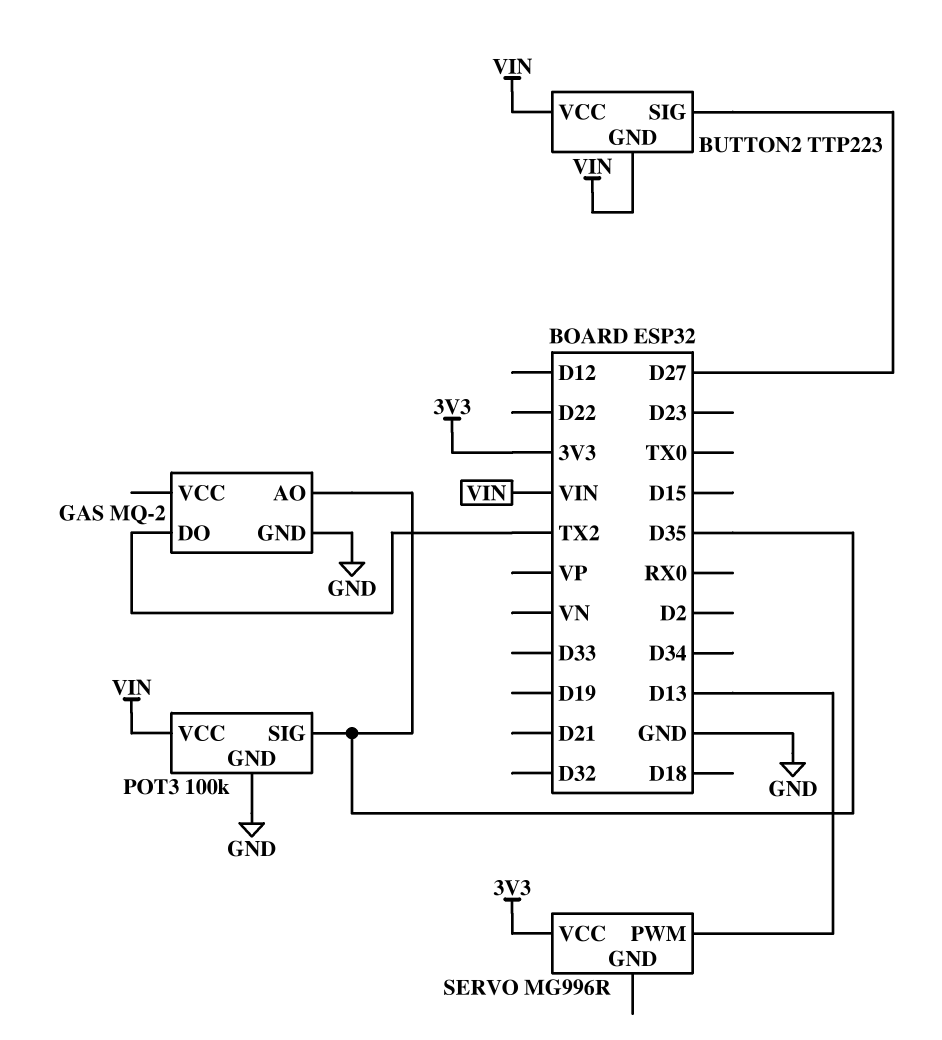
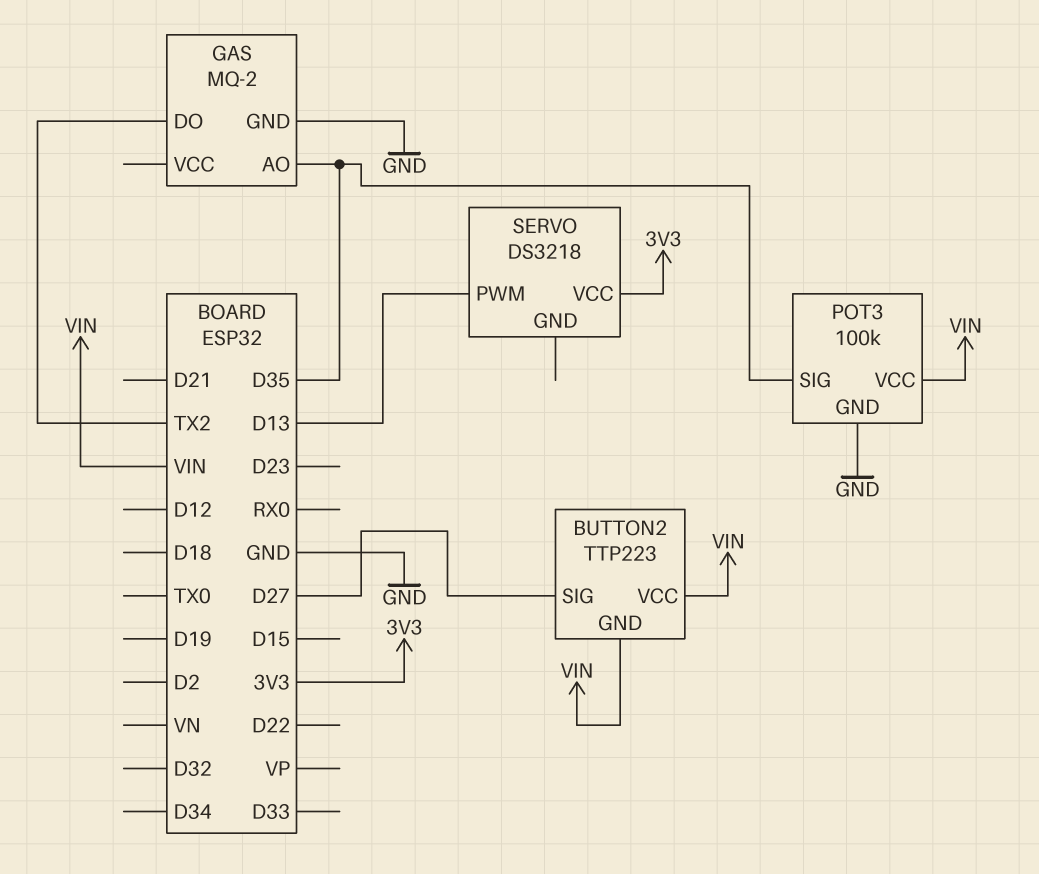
SERVO: MG996R -> DS3218

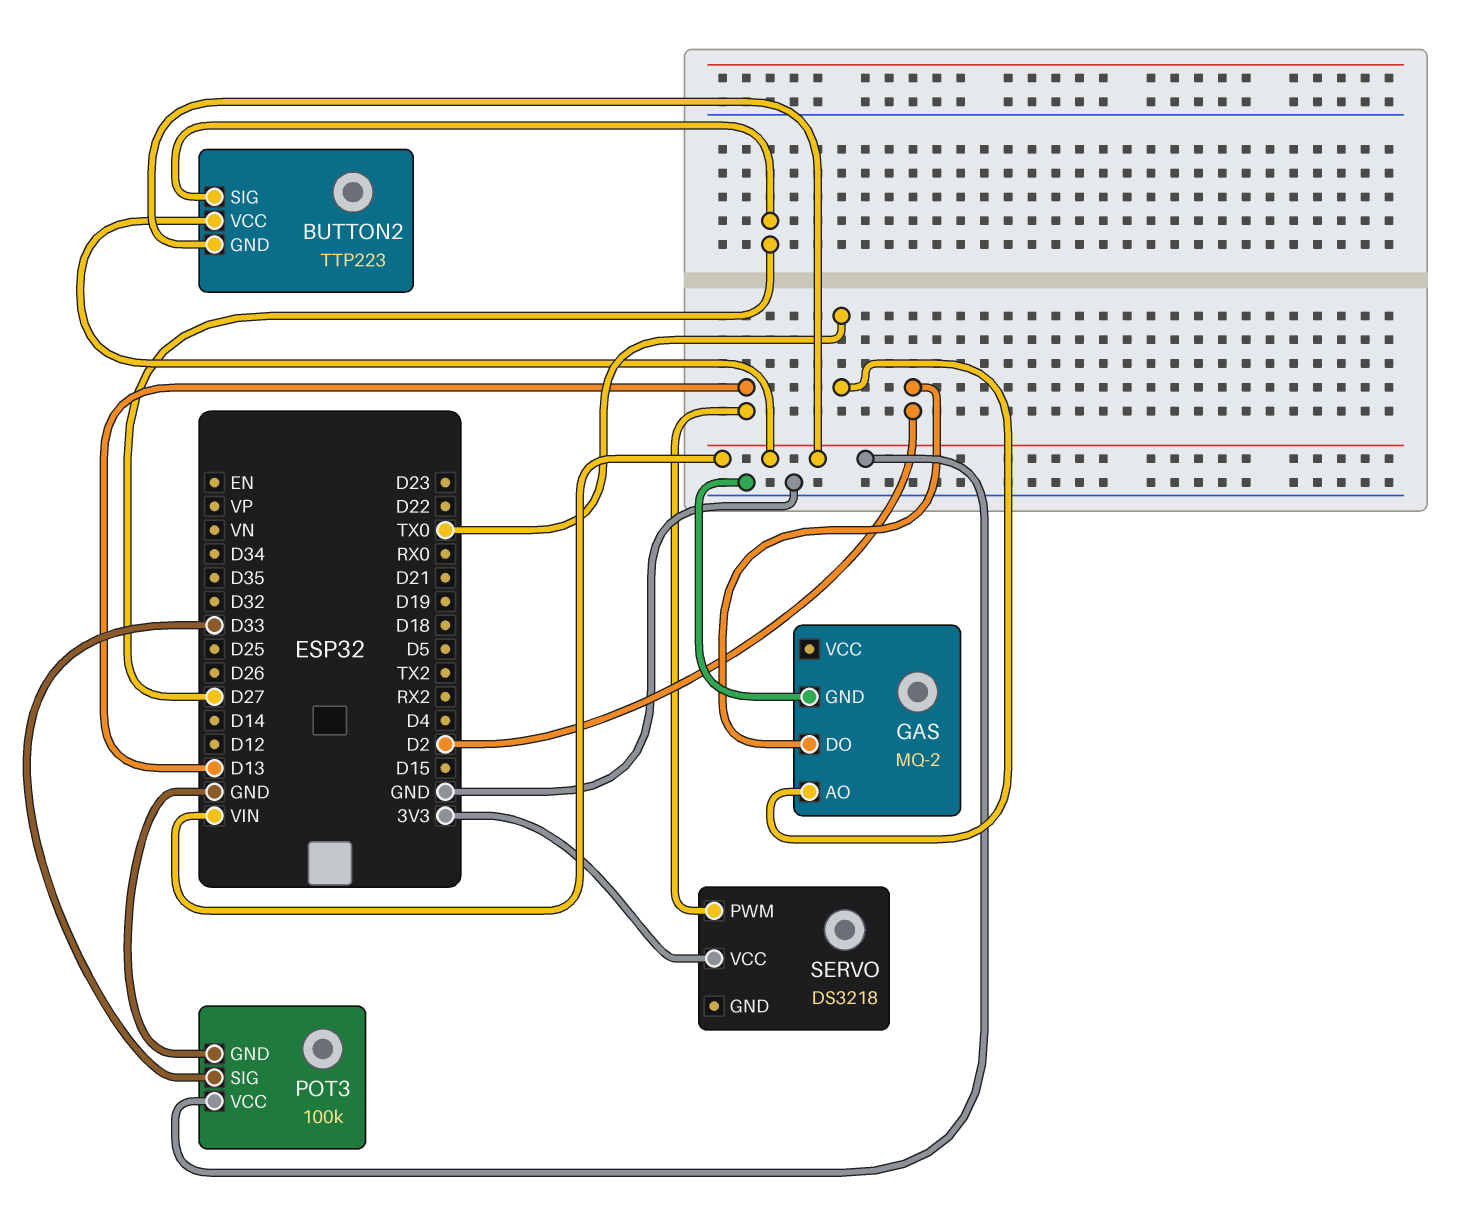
GAS pin AO: D35 -> TX0
GAS pin DO: TX2 -> D2
POT3 pin SIG: D35 -> D33

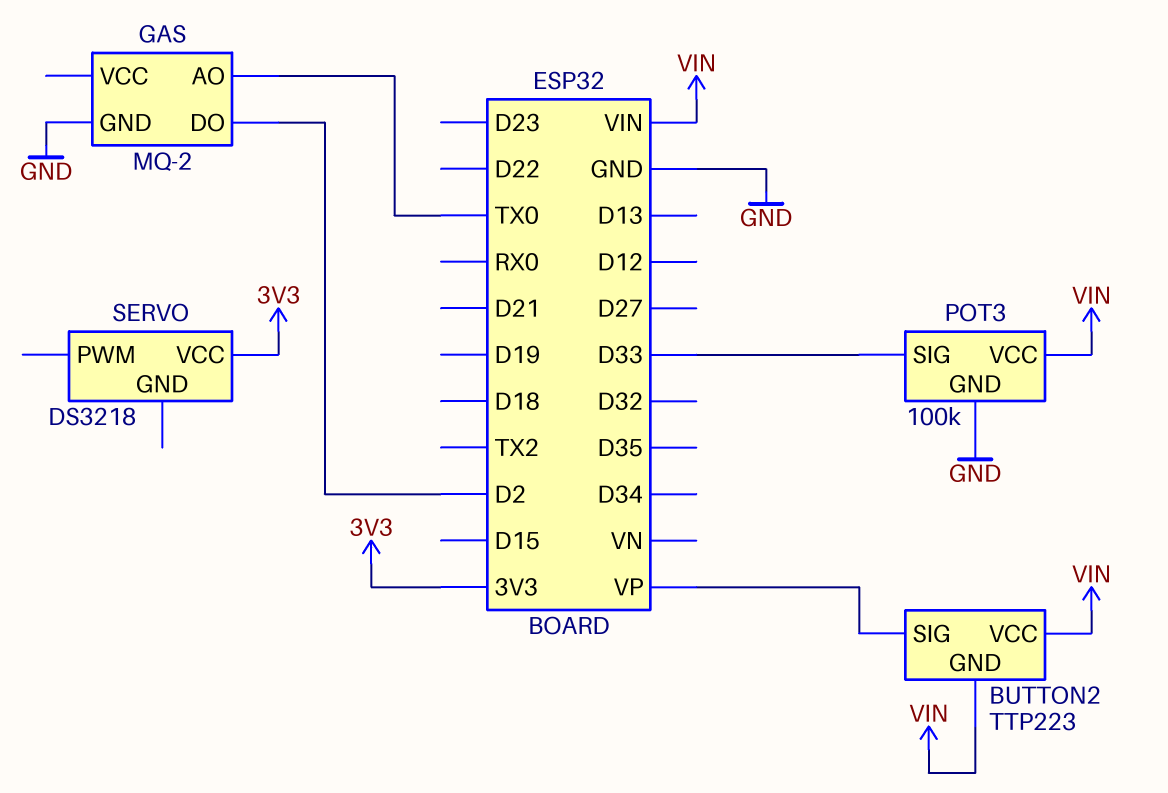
BUTTON2 pin SIG: D27 -> VP
SERVO pin PWM: D13 -> none

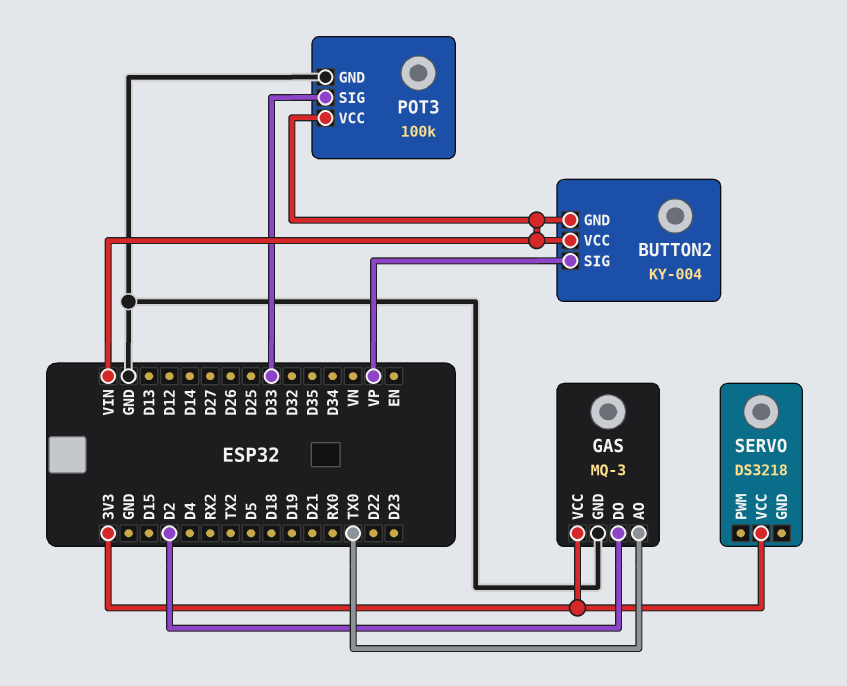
BUTTON2: TTP223 -> KY-004
GAS: MQ-2 -> MQ-3
GAS pin VCC: none -> 3V3

